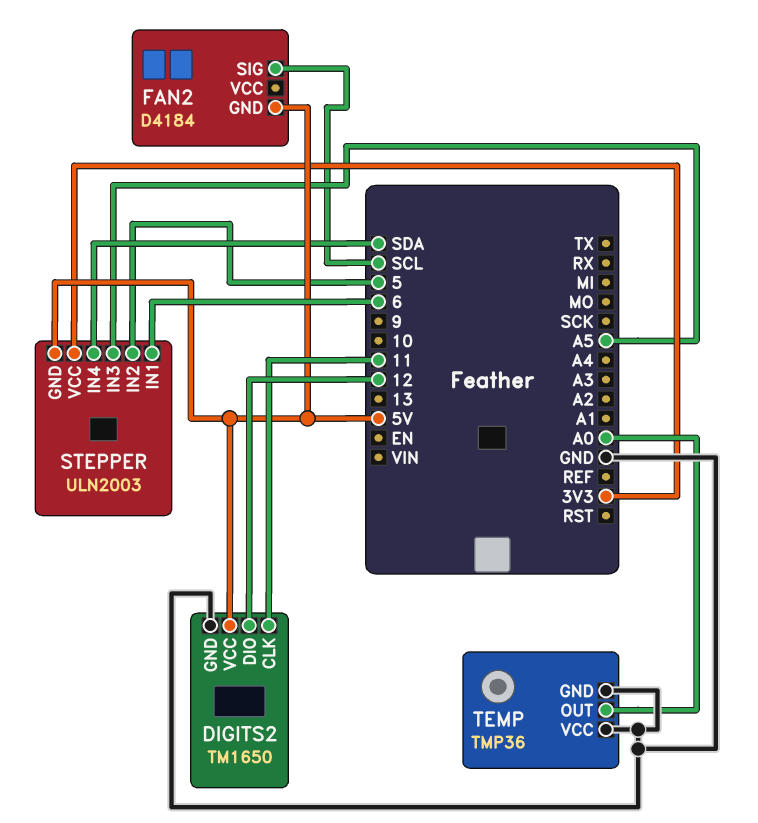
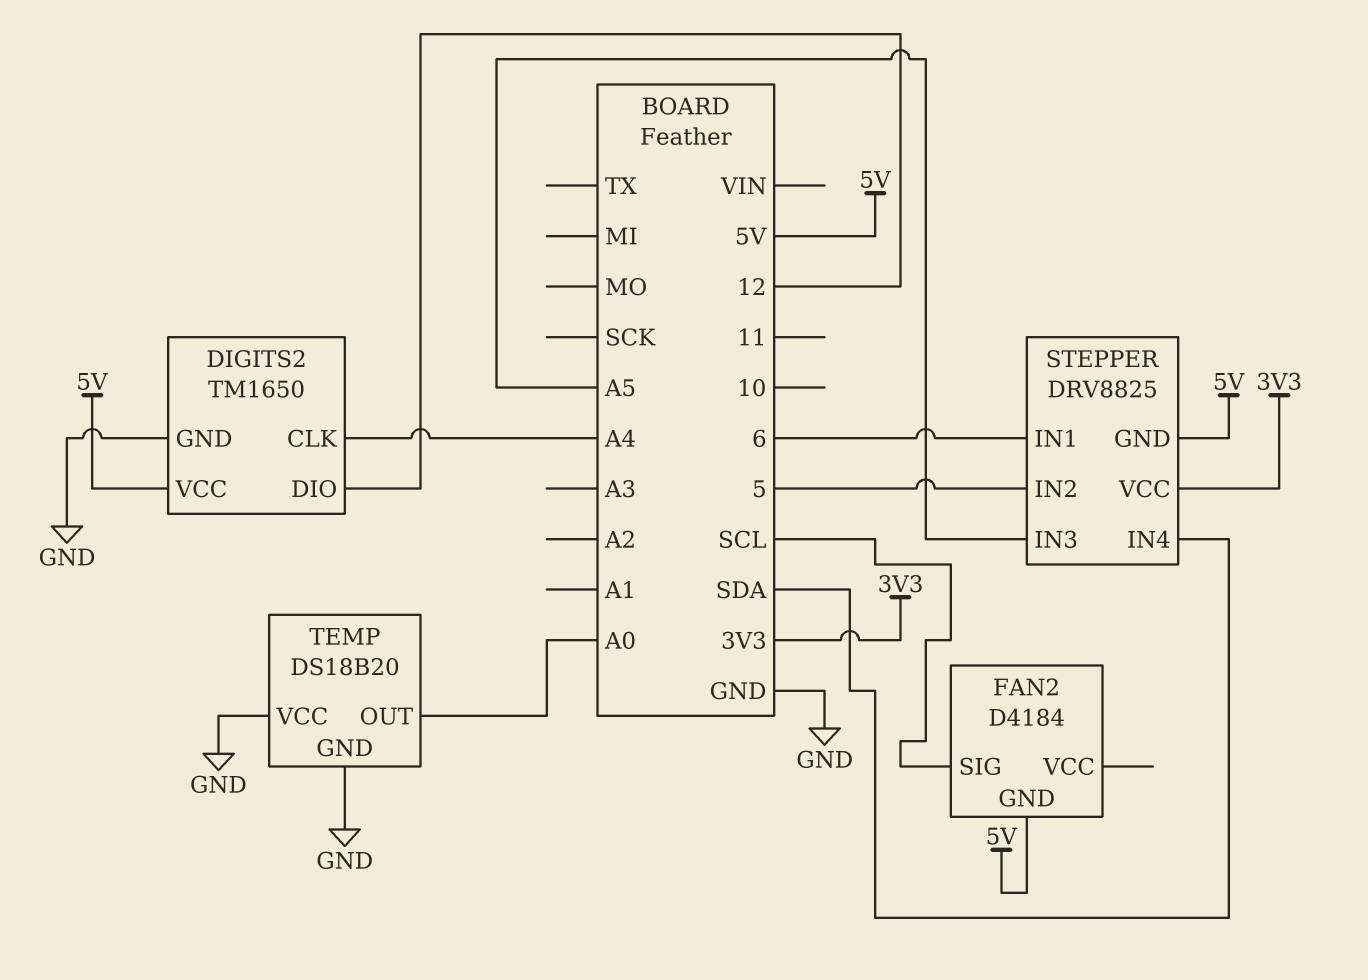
DIGITS2 pin CLK: 11 -> A4
STEPPER: ULN2003 -> DRV8825
TEMP: TMP36 -> DS18B20

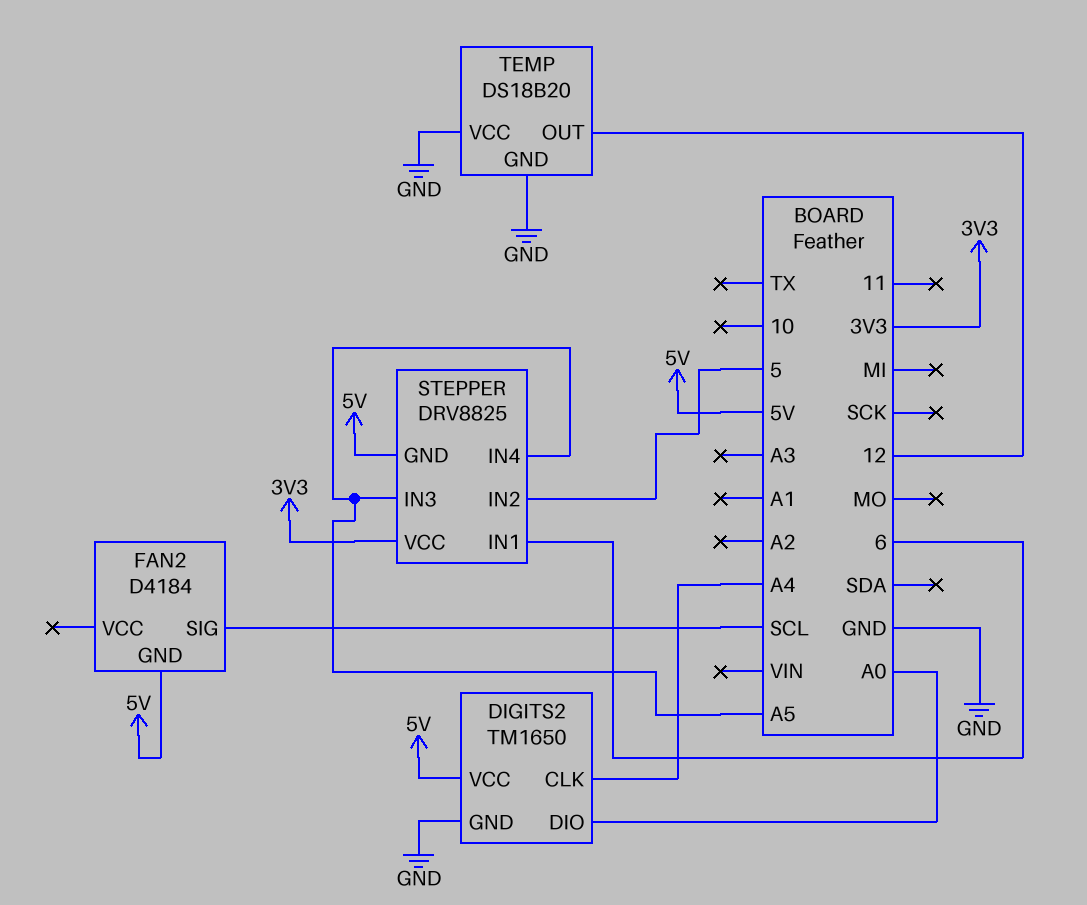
DIGITS2 pin DIO: 12 -> A0
STEPPER pin IN4: SDA -> A5
TEMP pin OUT: A0 -> 12

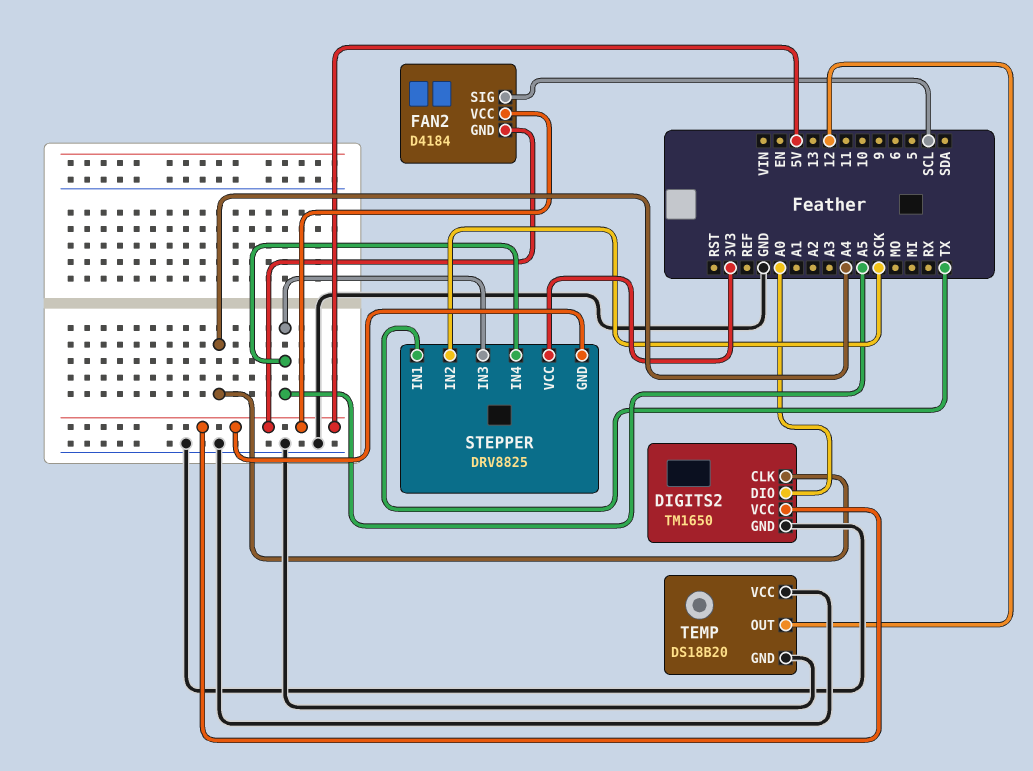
FAN2 pin VCC: none -> 5V
STEPPER pin IN1: 6 -> TX
STEPPER pin IN2: 5 -> SCK

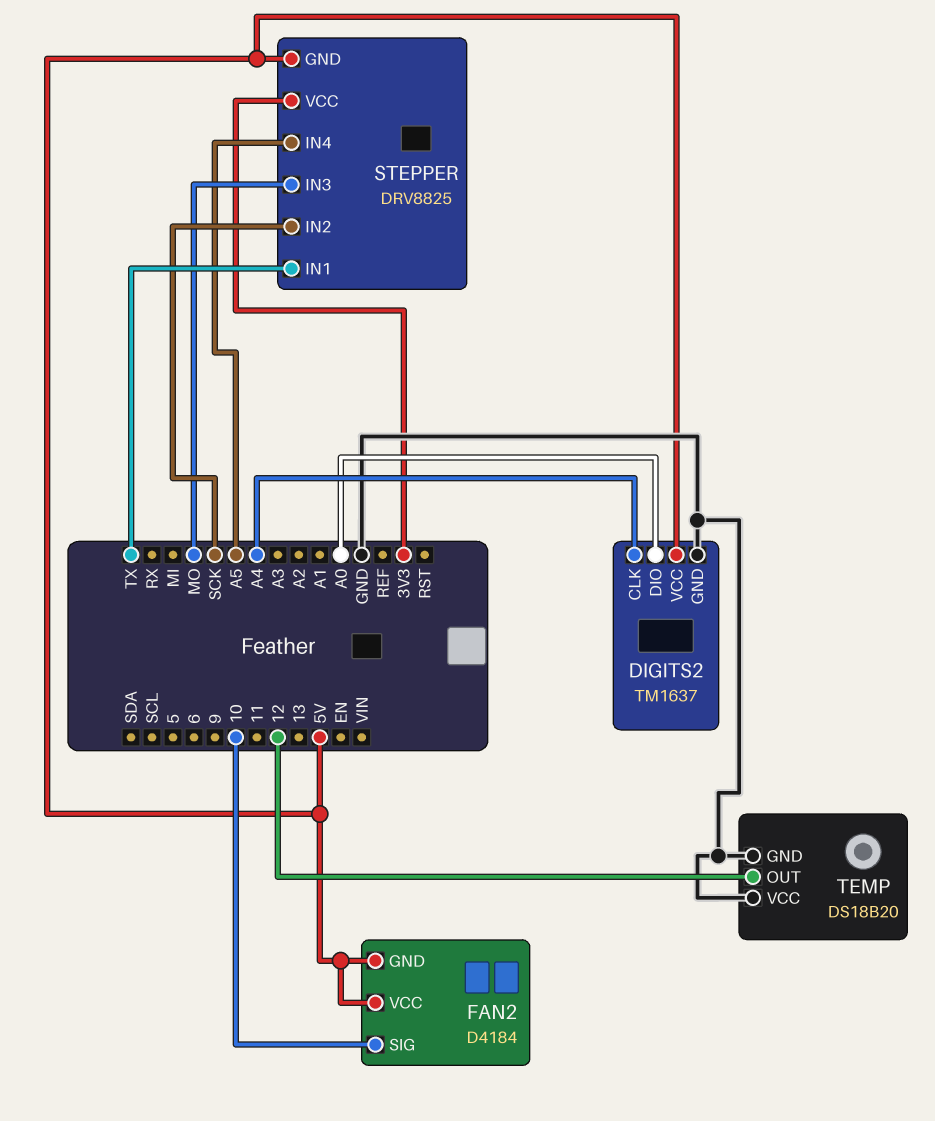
DIGITS2: TM1650 -> TM1637
FAN2 pin SIG: SCL -> 10
STEPPER pin IN3: A5 -> MO

